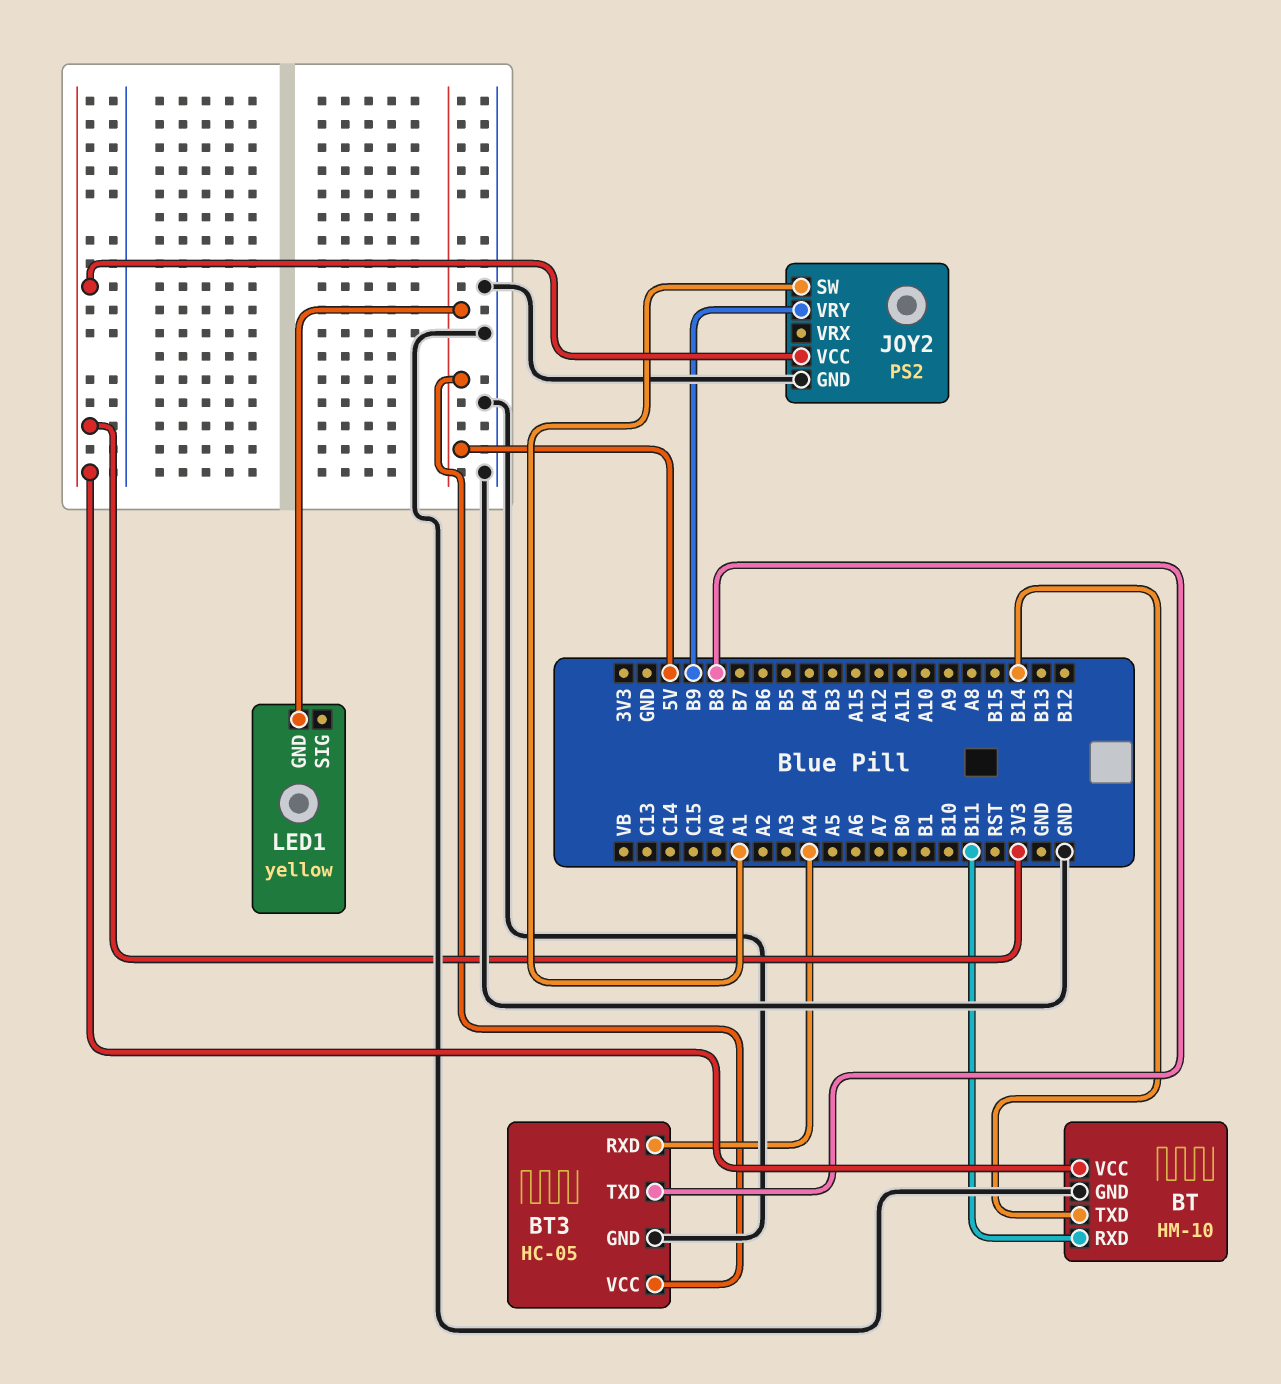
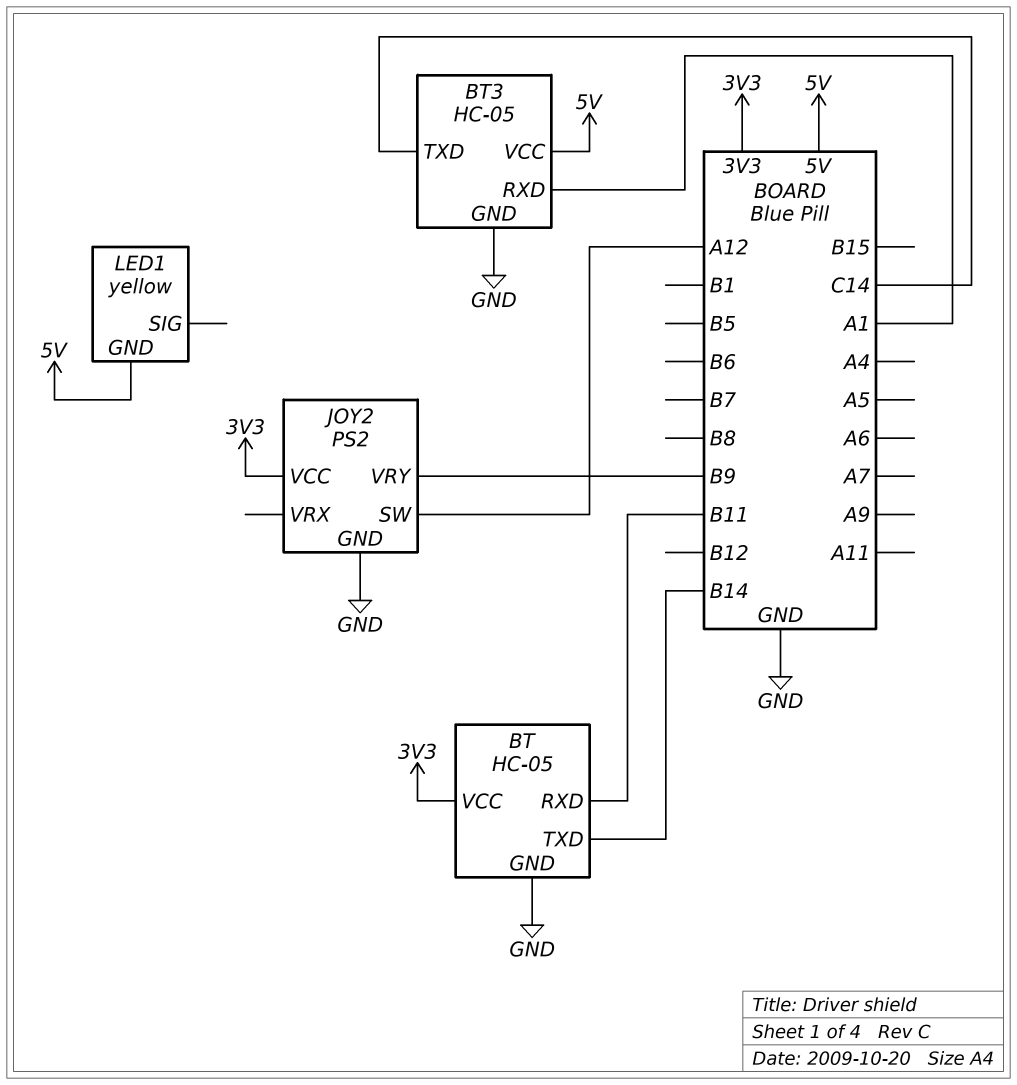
BT: HM-10 -> HC-05
BT3 pin RXD: A4 -> A1
BT3 pin TXD: B8 -> C14
JOY2 pin SW: A1 -> A12

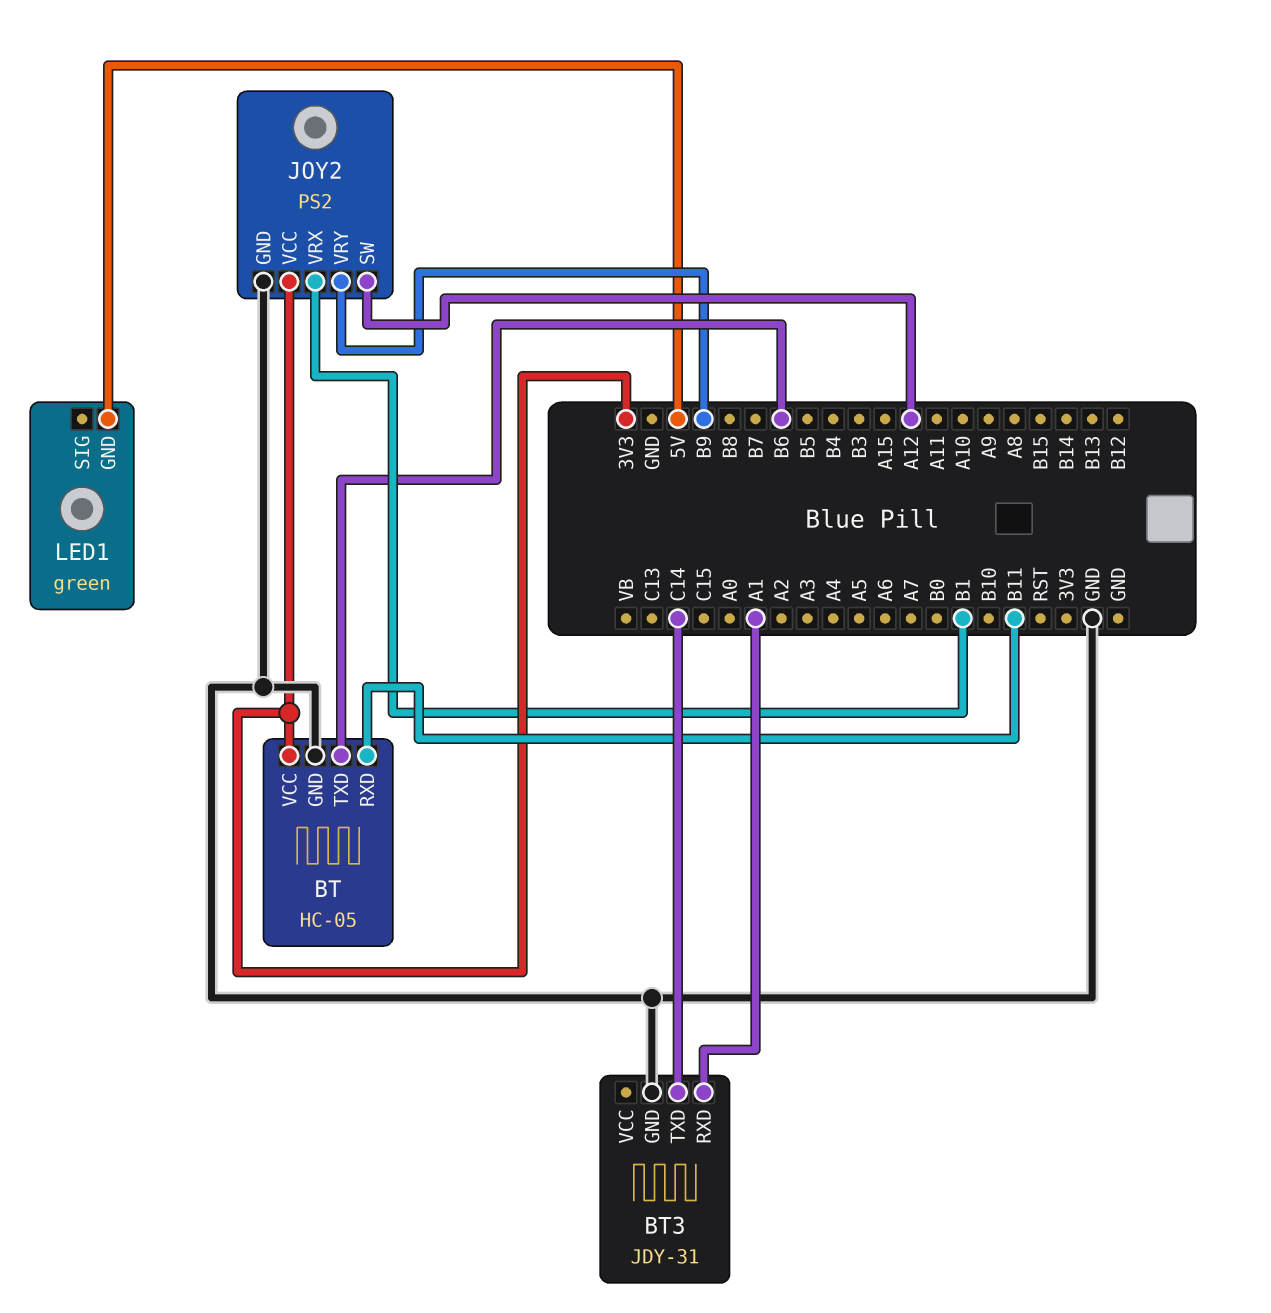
BT pin TXD: B14 -> B6
BT3: HC-05 -> JDY-31
BT3 pin VCC: 5V -> none
JOY2 pin VRX: none -> B1
LED1: yellow -> green

